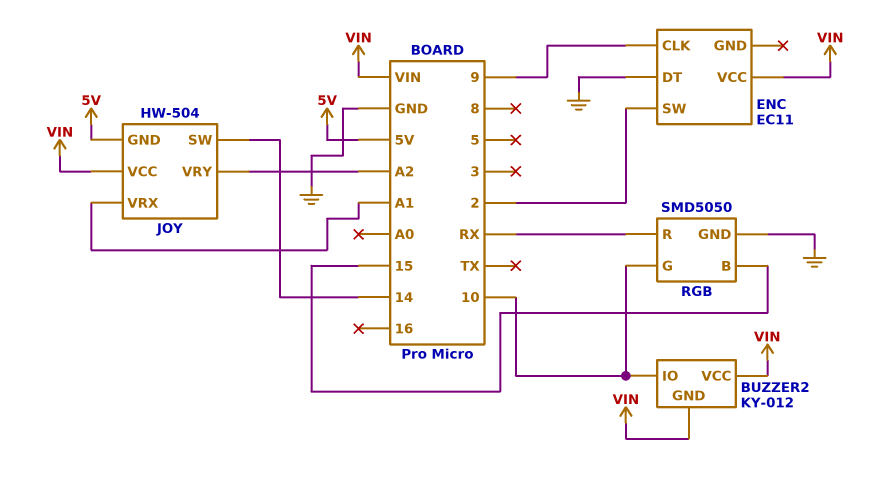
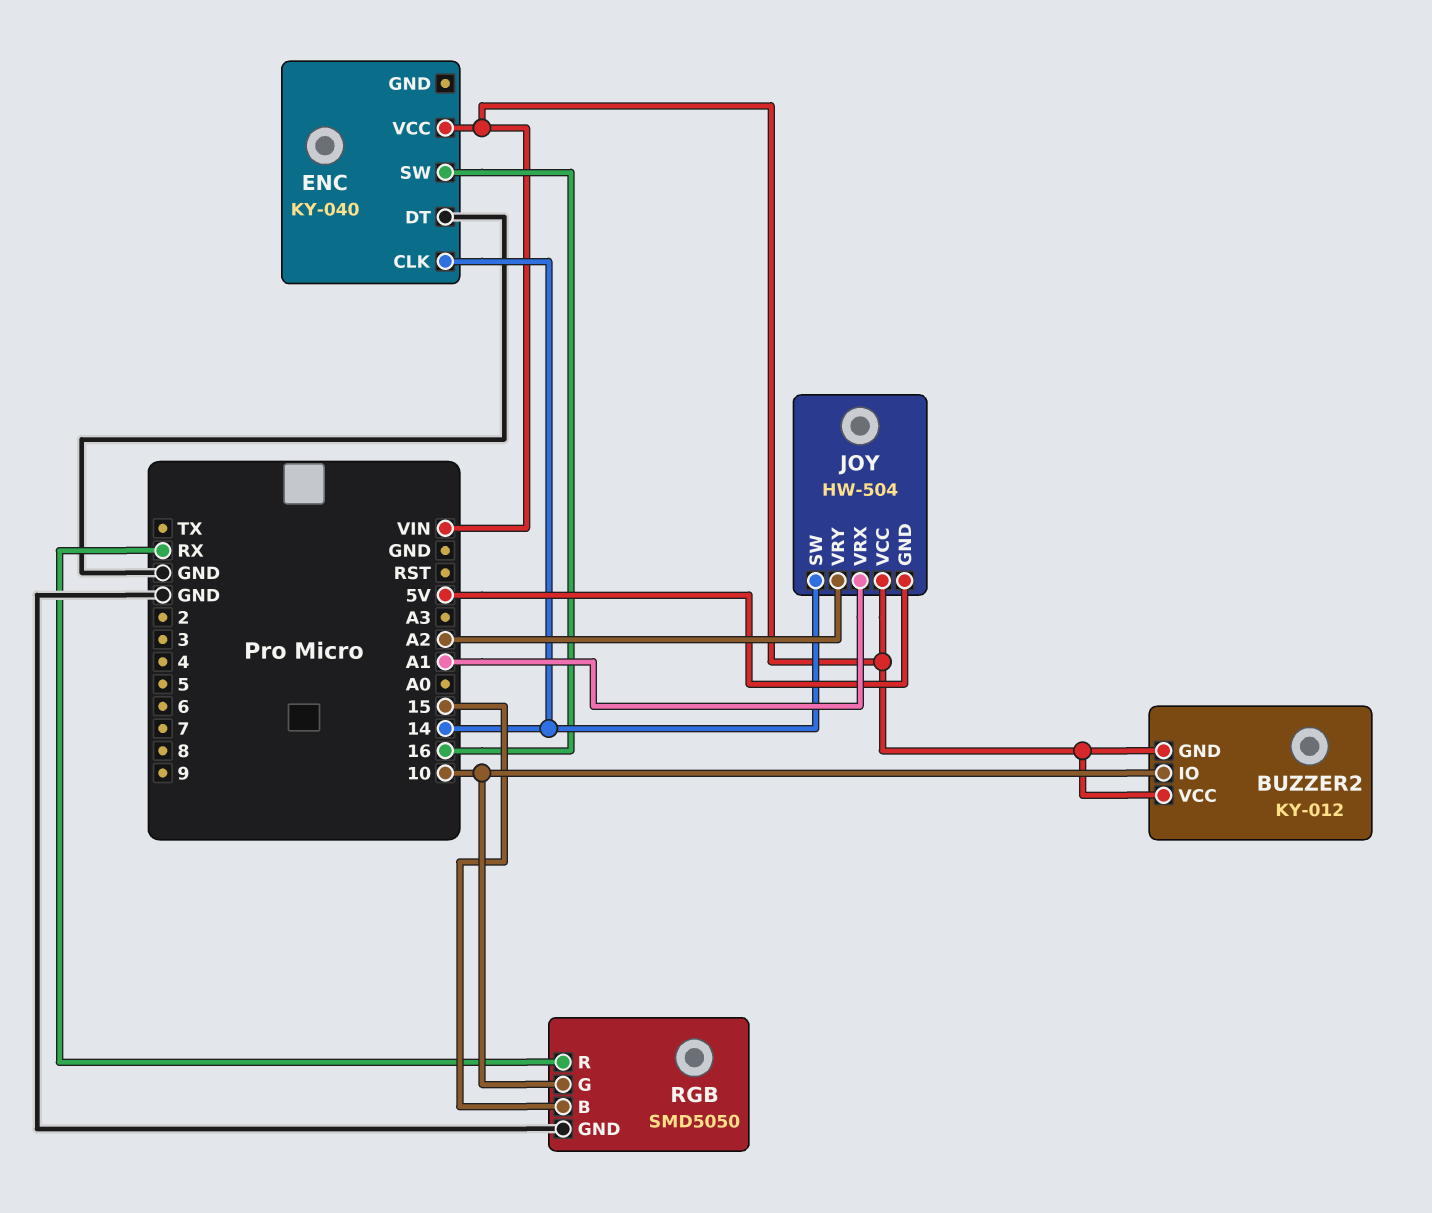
ENC: EC11 -> KY-040
ENC pin CLK: 9 -> 14
ENC pin SW: 2 -> 16

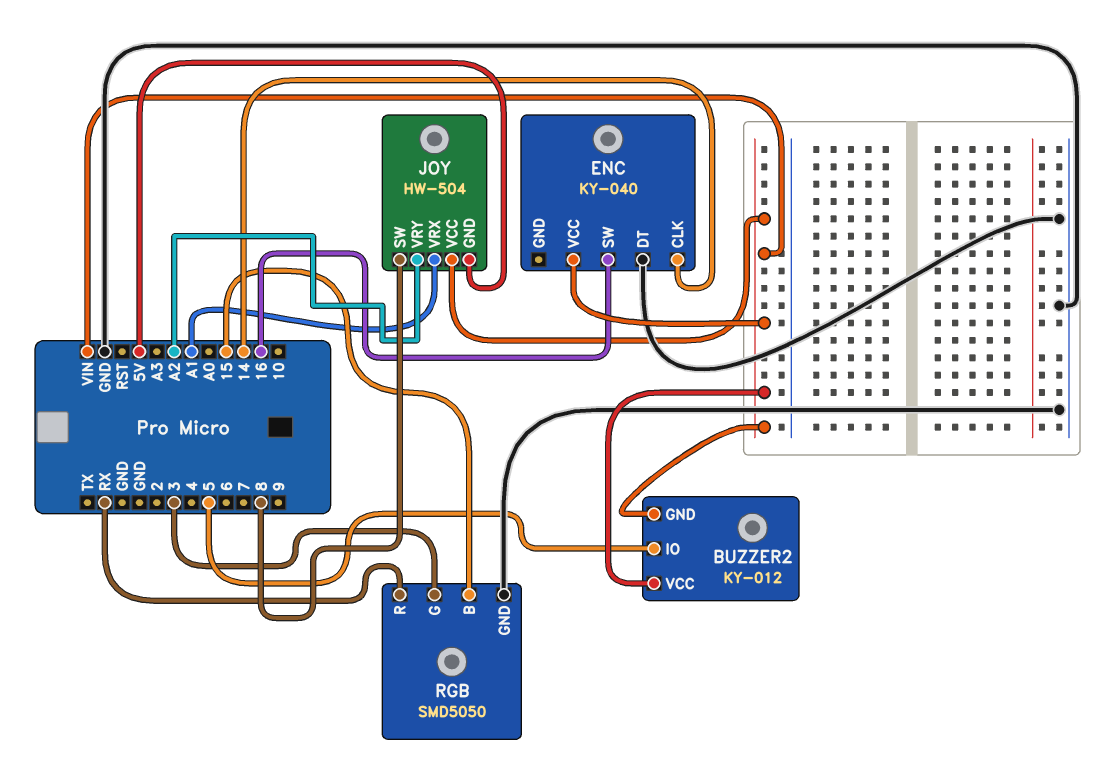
BUZZER2 pin IO: 10 -> 5
JOY pin SW: 14 -> 8
RGB pin G: 10 -> 3

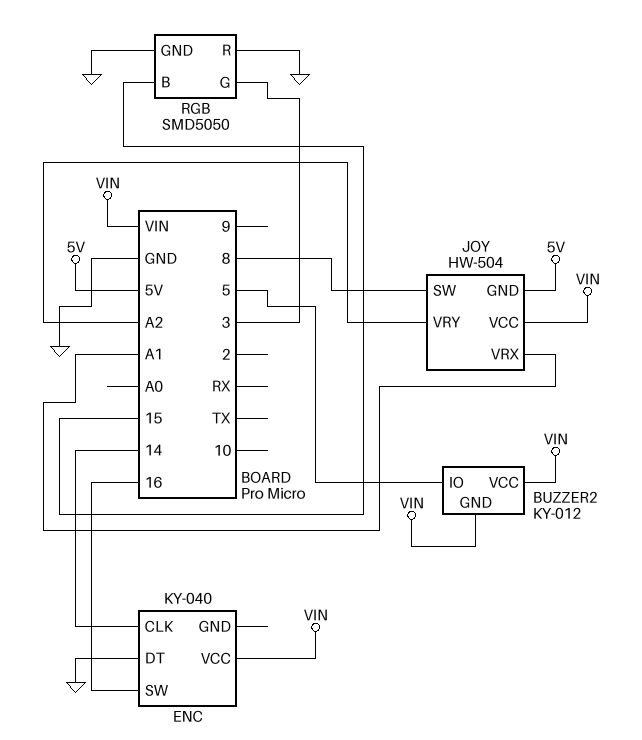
RGB pin R: RX -> GND

